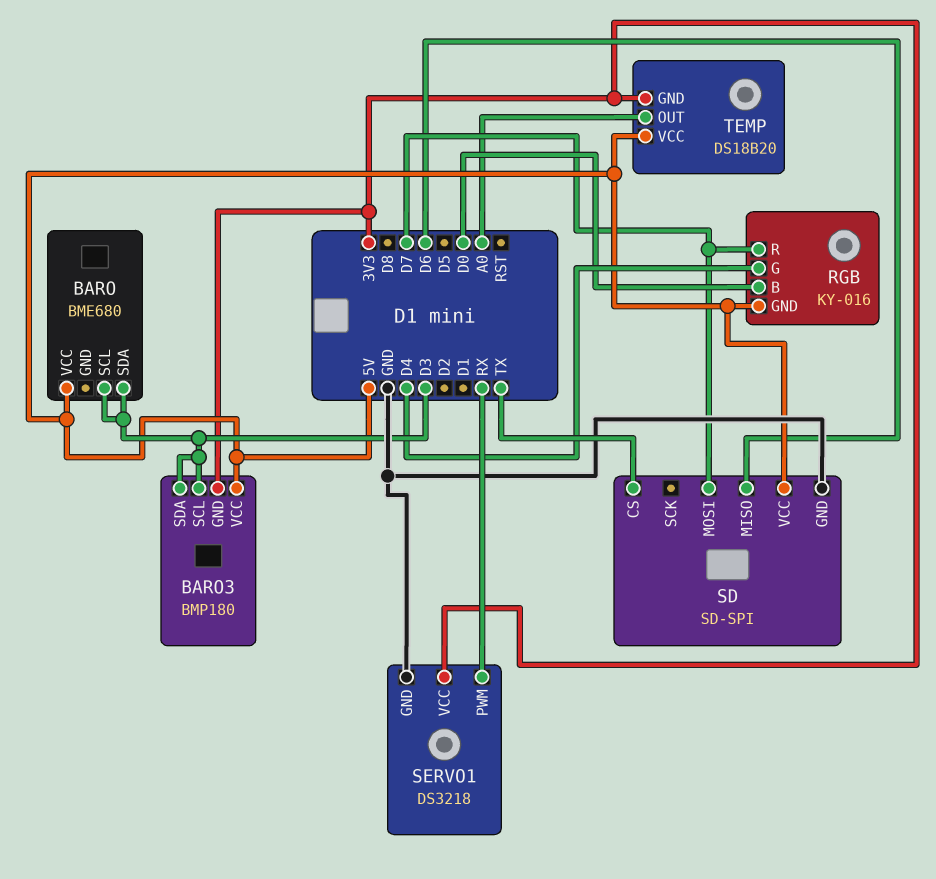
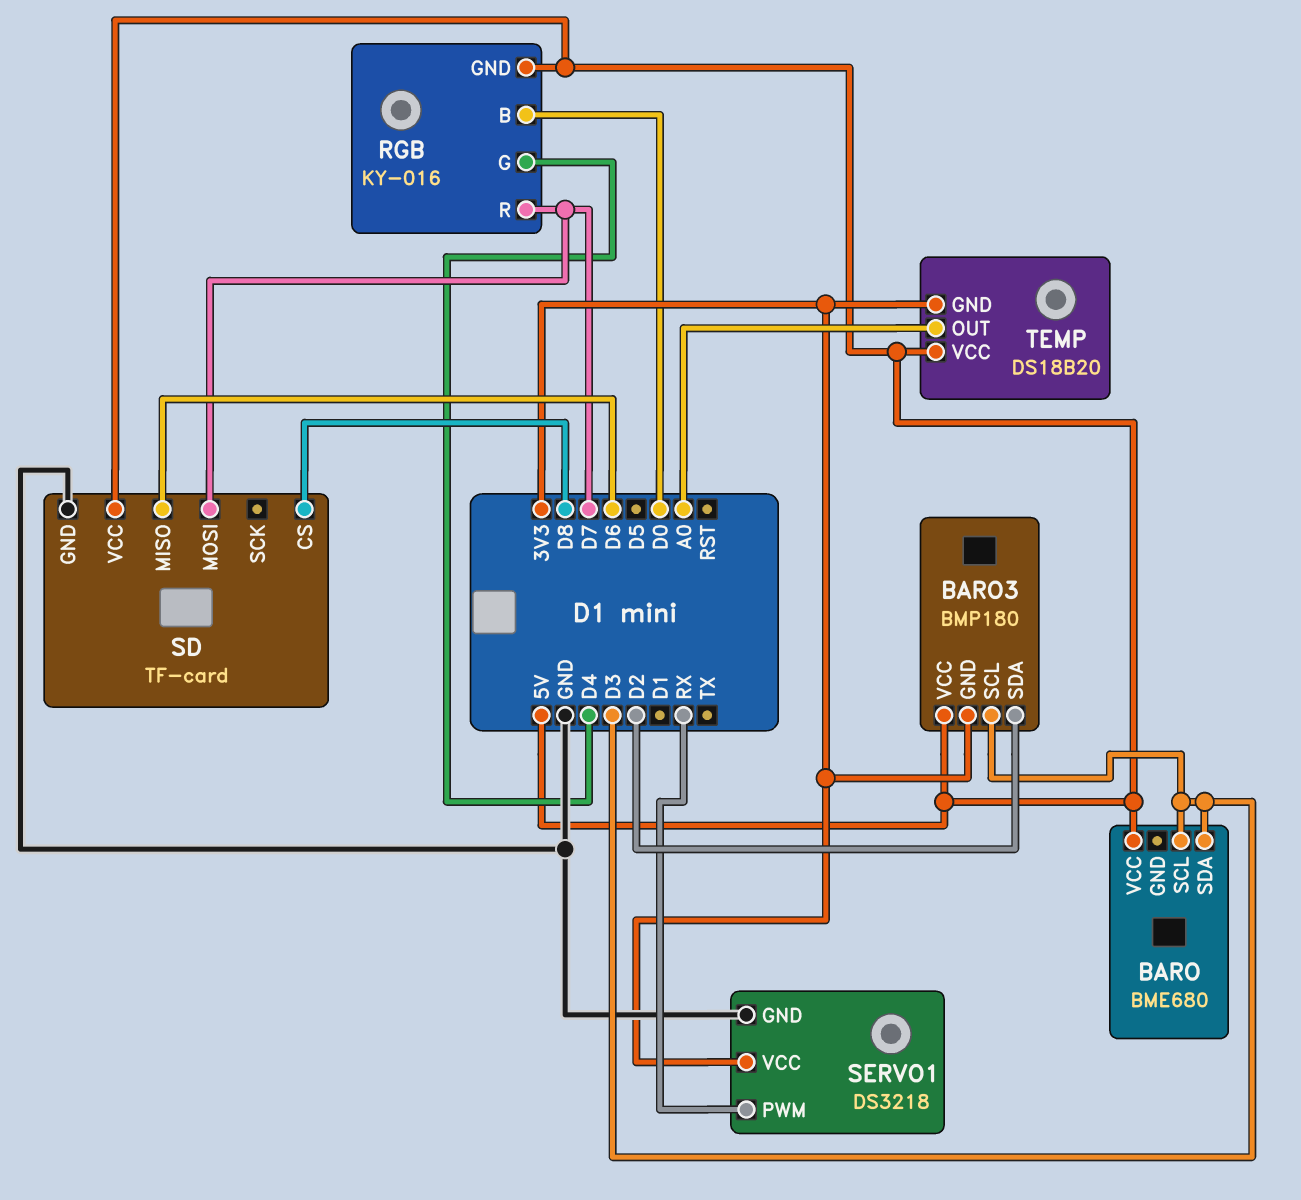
BARO3 pin SDA: D3 -> D2
SD: SD-SPI -> TF-card
SD pin CS: TX -> D8

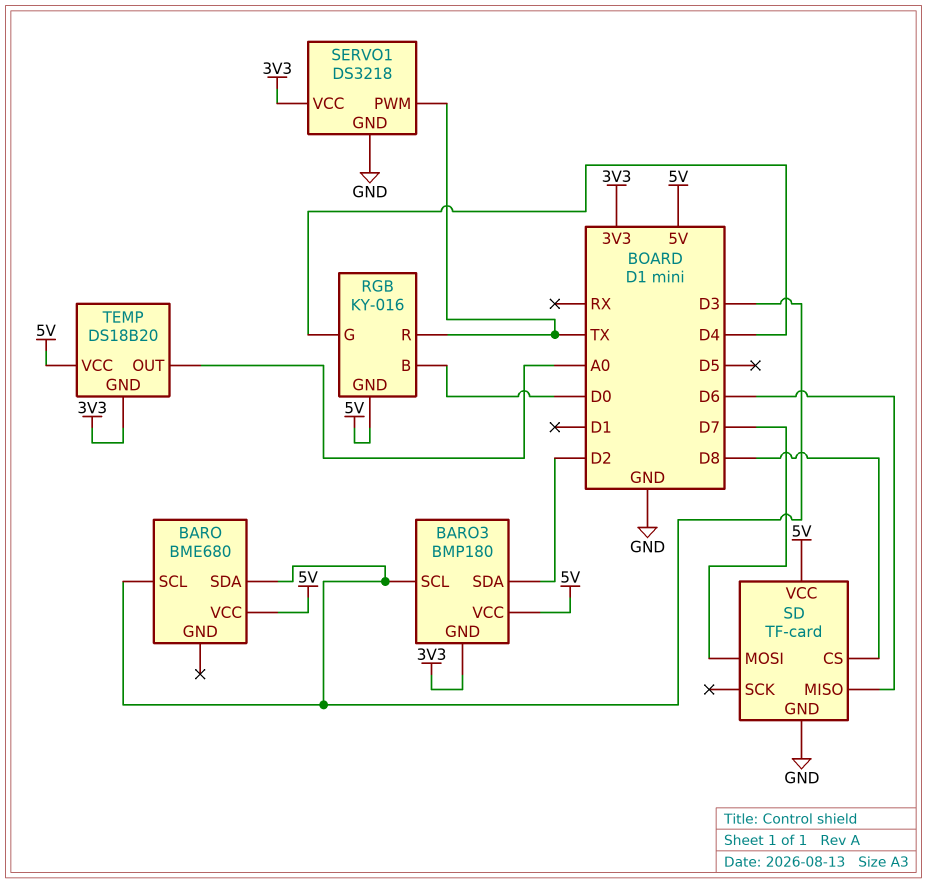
RGB pin R: D7 -> TX
SERVO1 pin PWM: RX -> TX

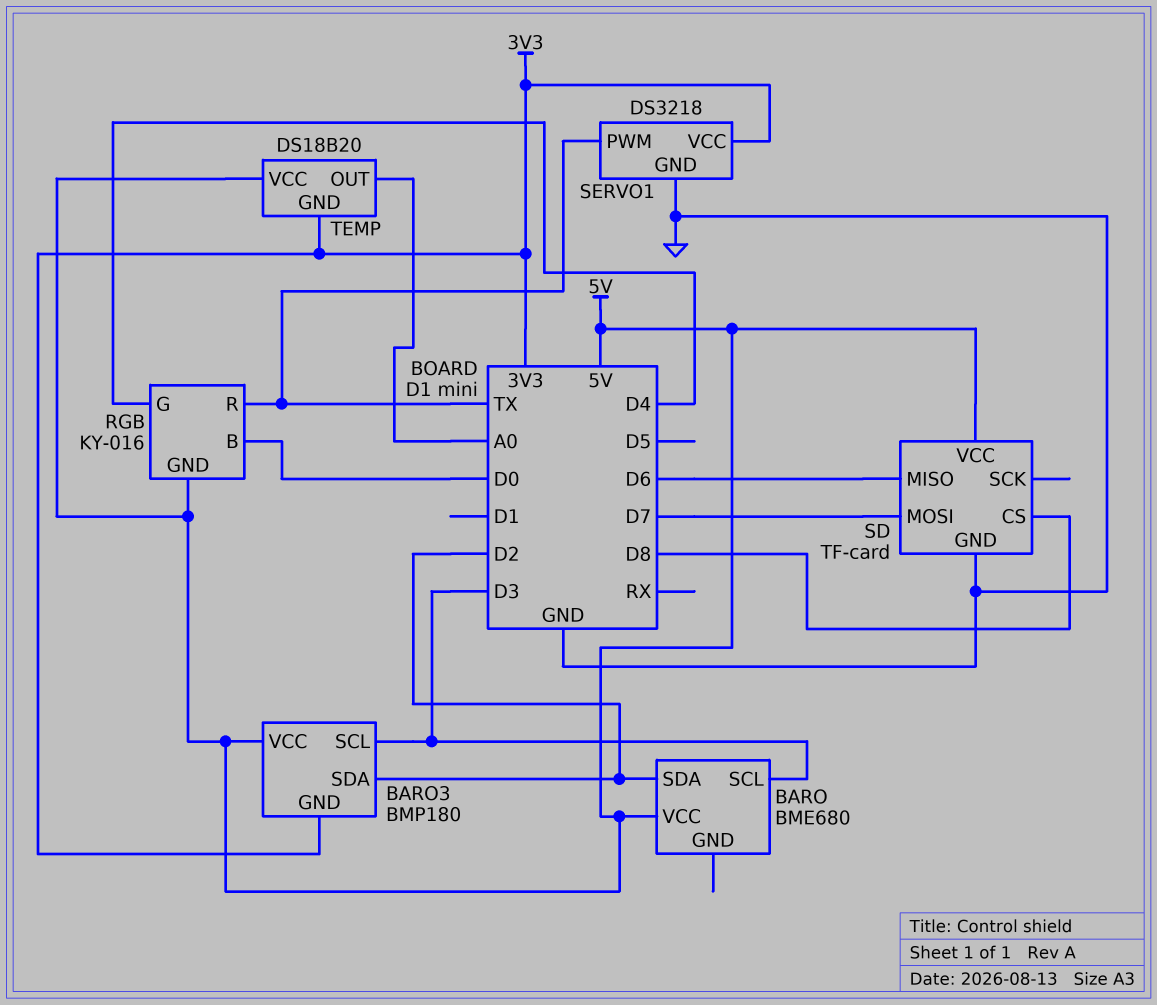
BARO pin SDA: D3 -> D2

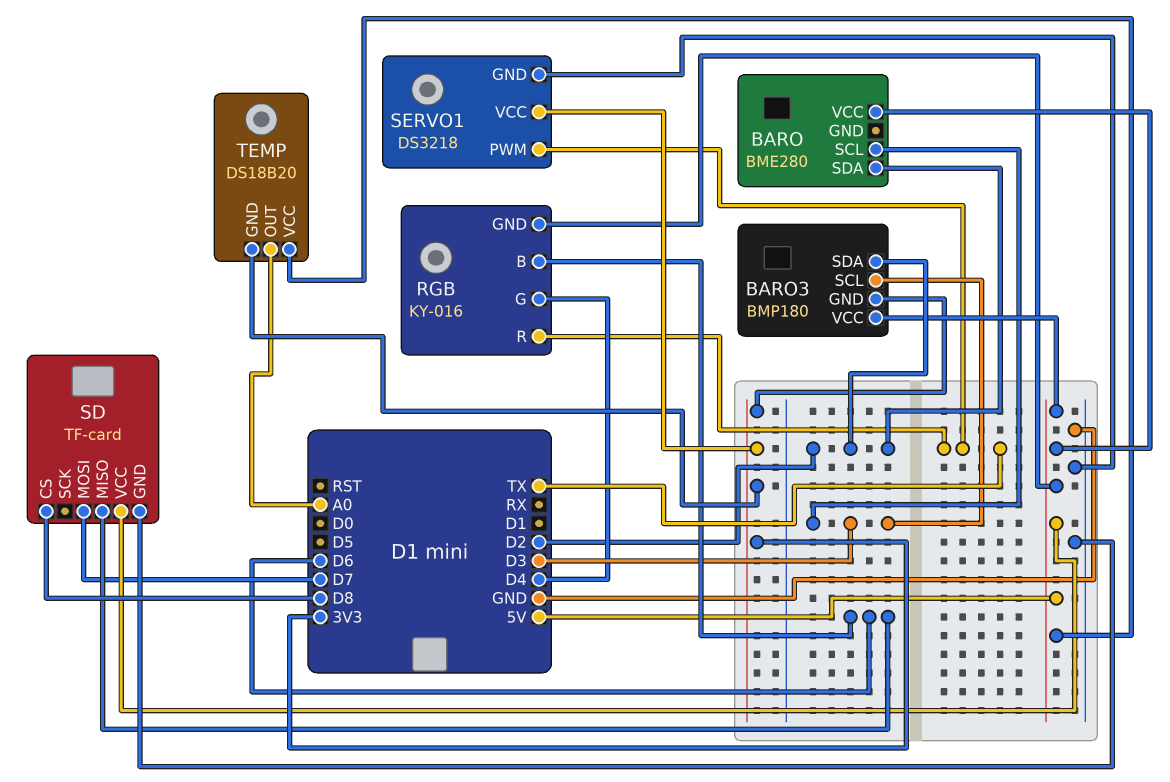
BARO: BME680 -> BME280
RGB pin B: D0 -> D6

